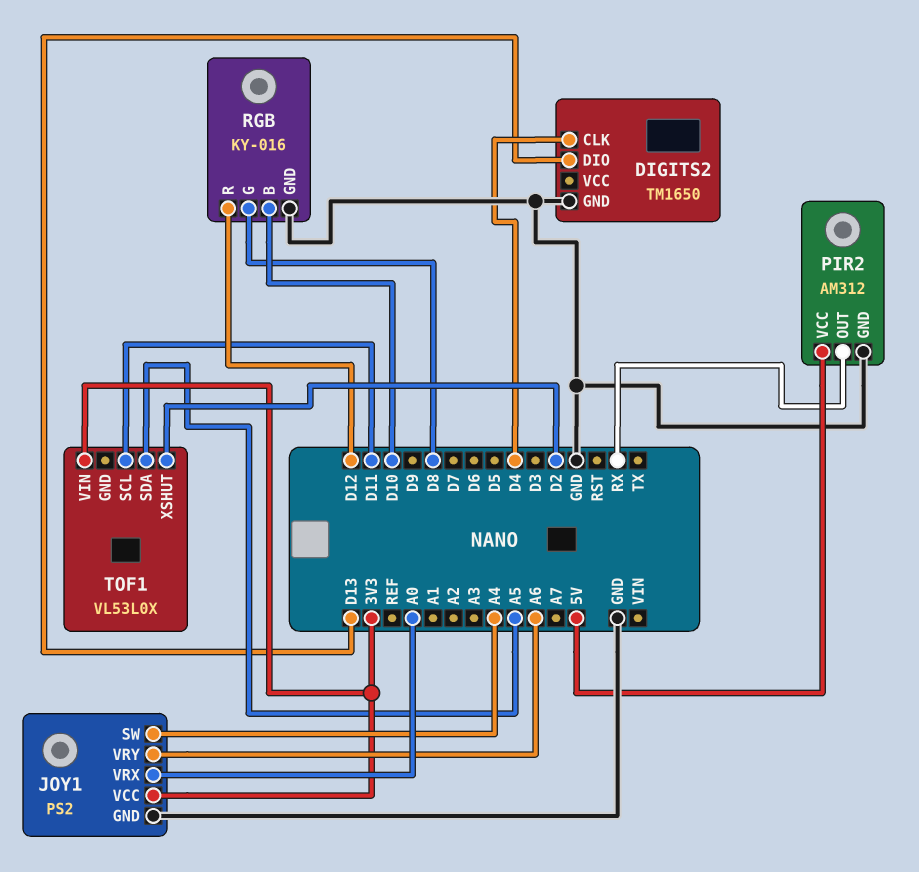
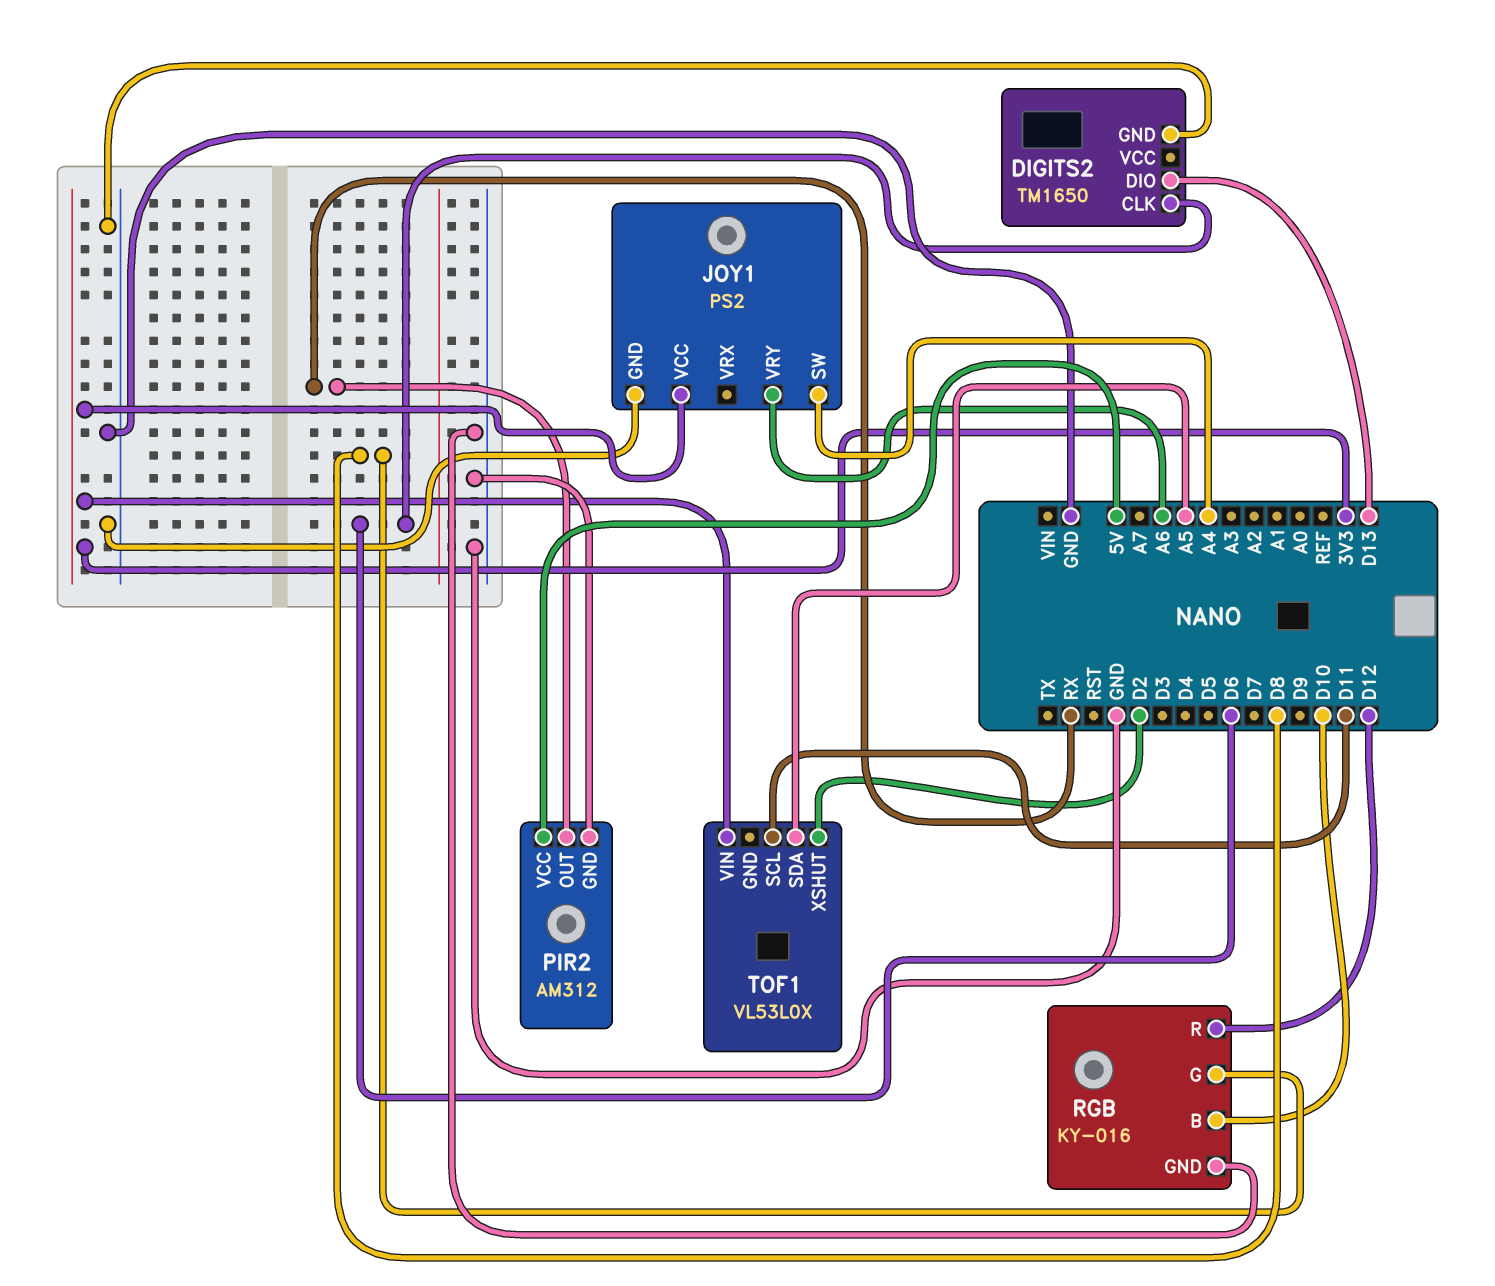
DIGITS2 pin CLK: D4 -> D6
JOY1 pin VRX: A0 -> none

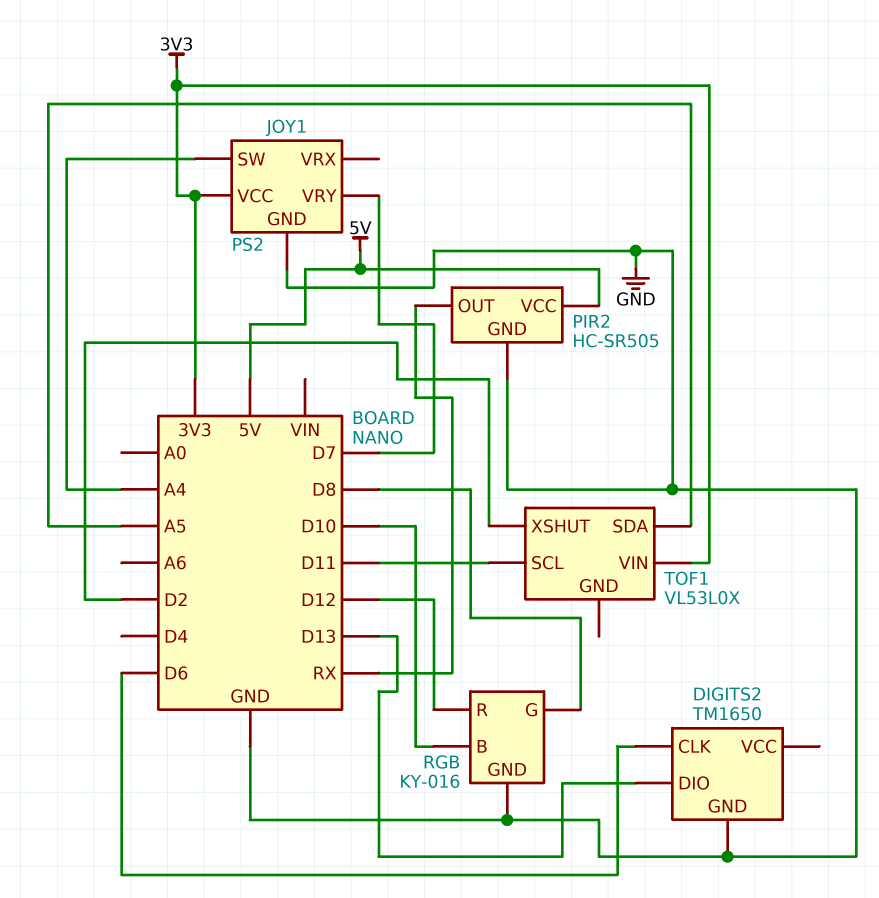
JOY1 pin VRY: A6 -> D7
PIR2: AM312 -> HC-SR505

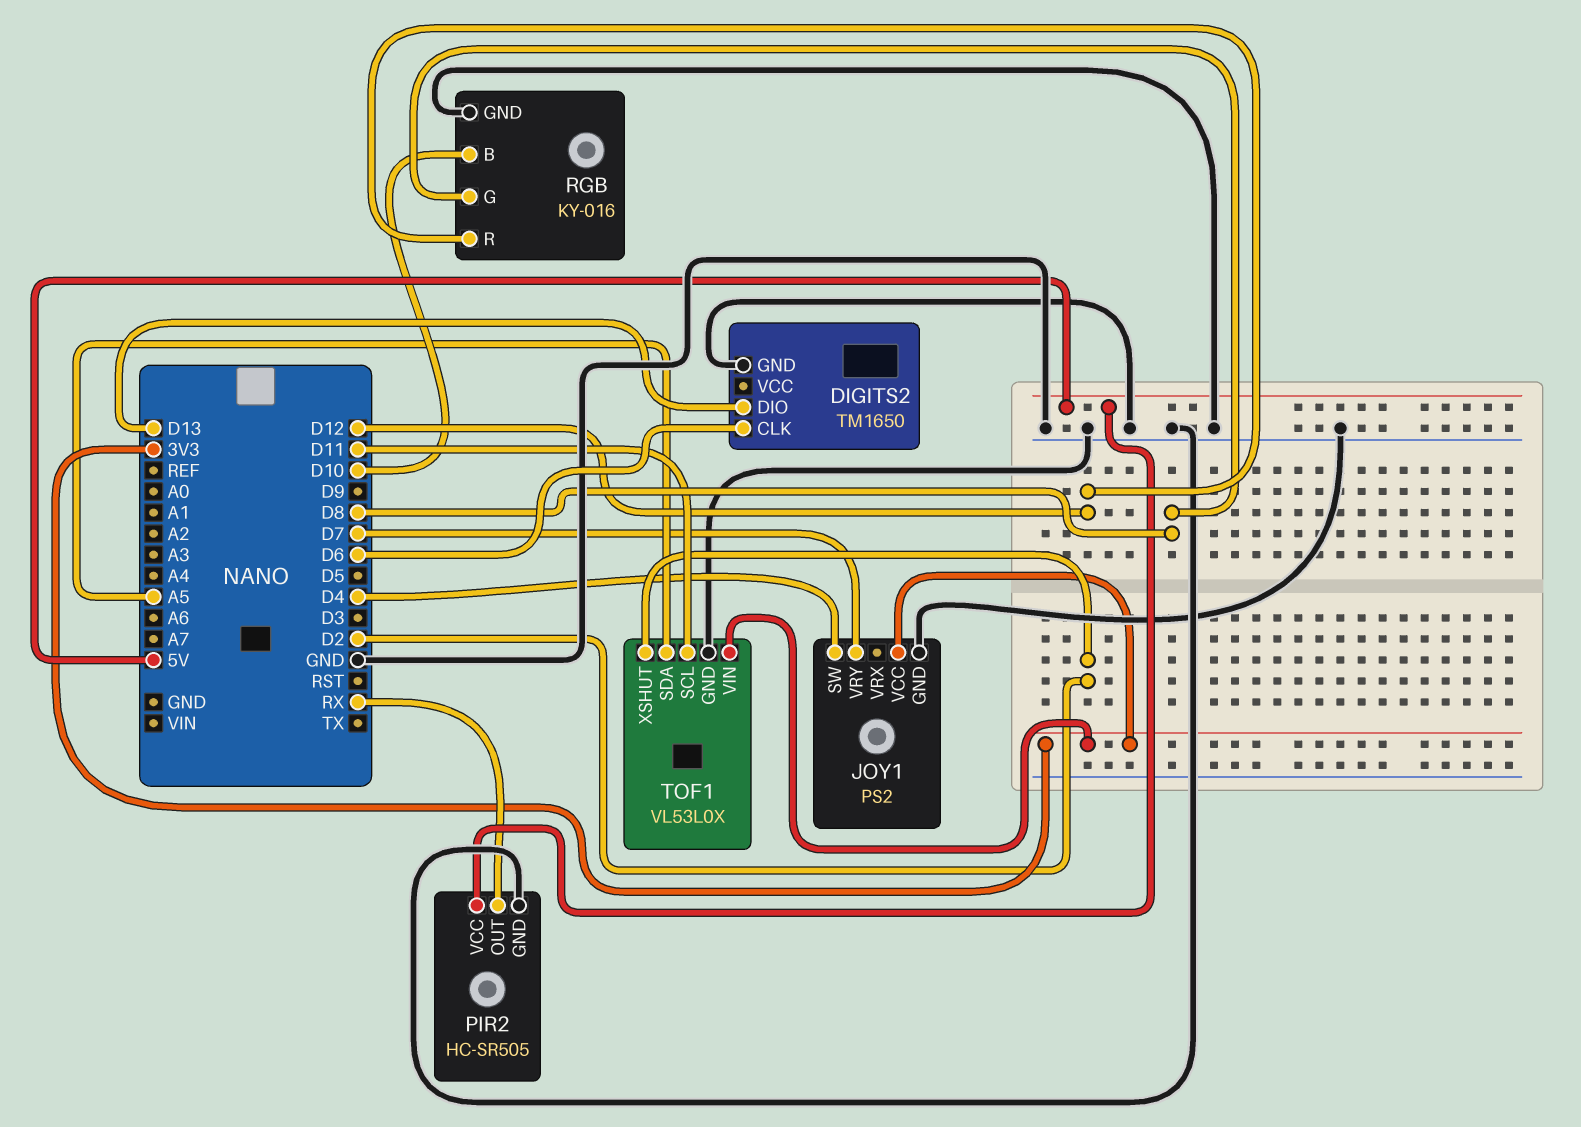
JOY1 pin SW: A4 -> D4
TOF1 pin GND: none -> GND

